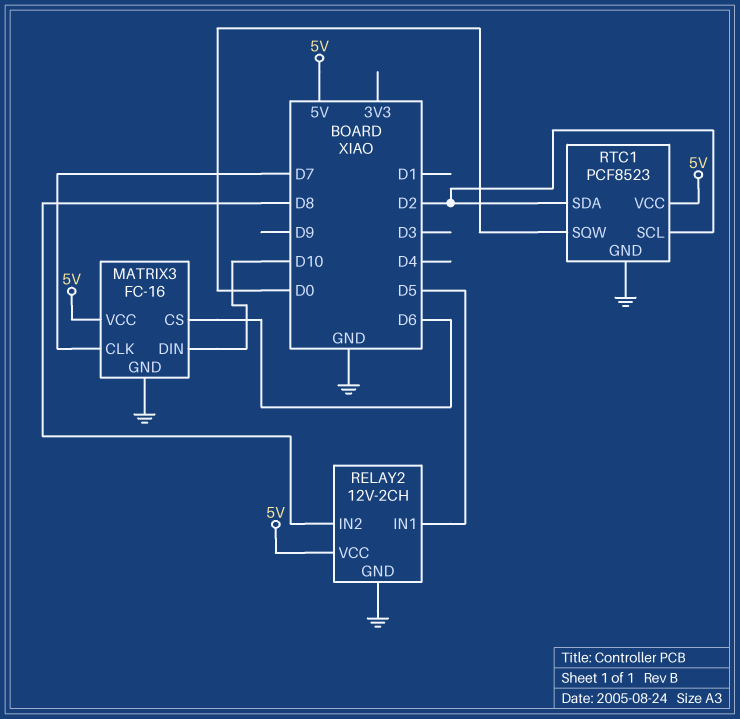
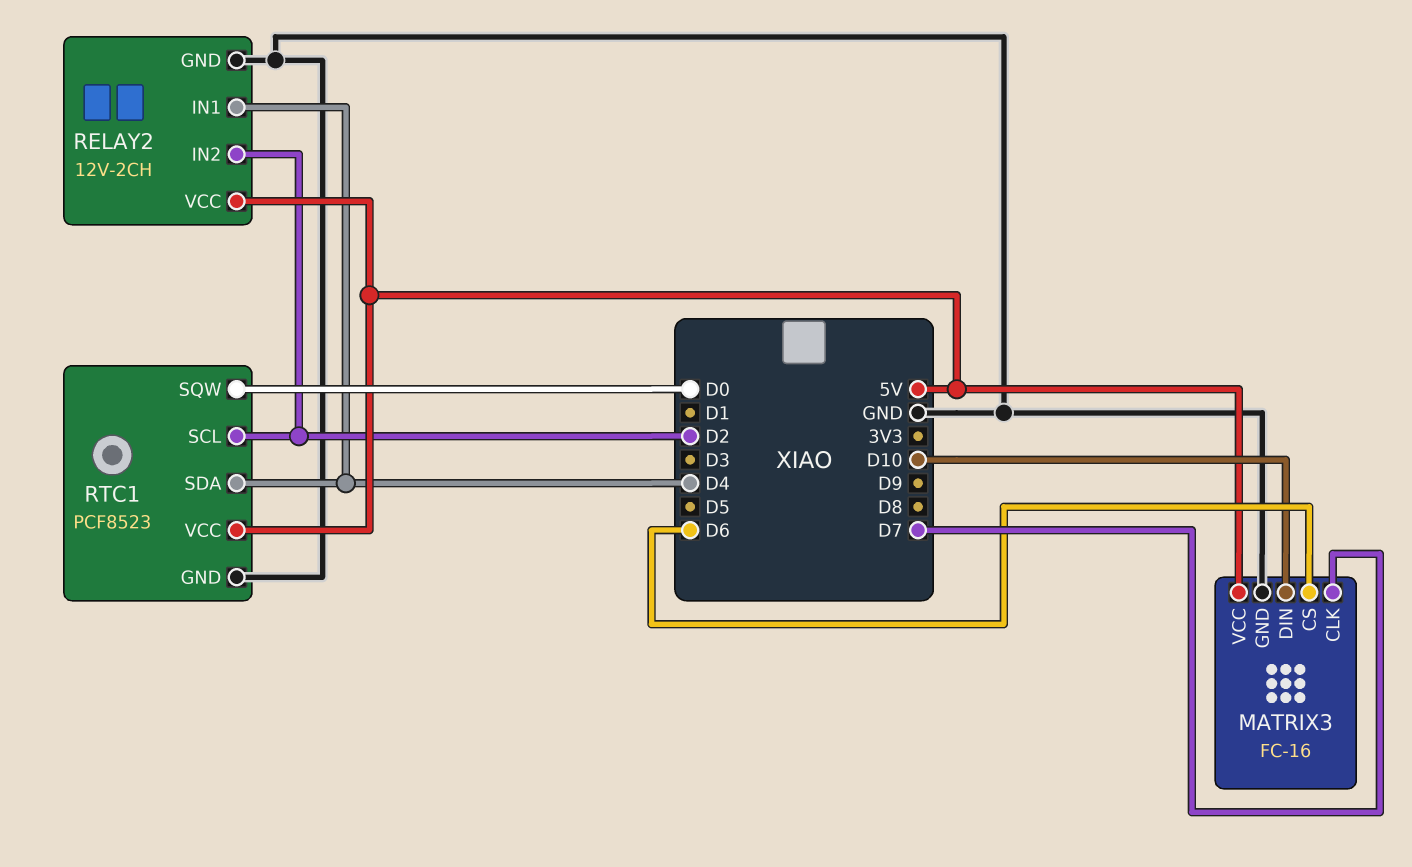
RELAY2 pin IN1: D5 -> D4
RELAY2 pin IN2: D8 -> D2
RTC1 pin SDA: D2 -> D4

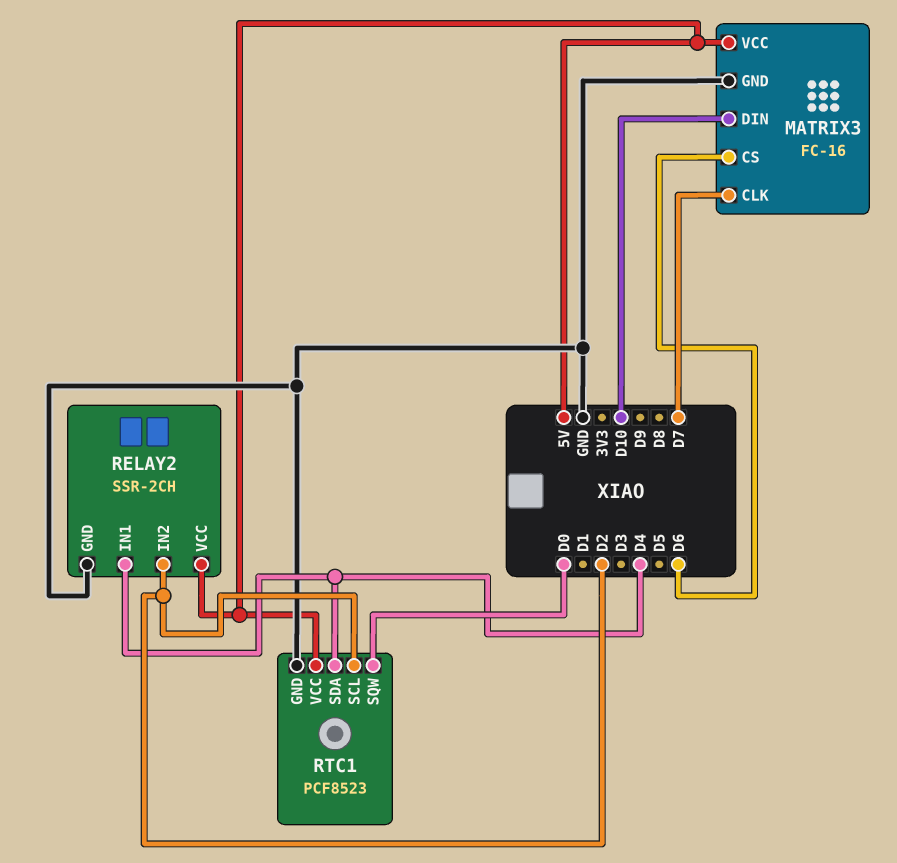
RELAY2: 12V-2CH -> SSR-2CH

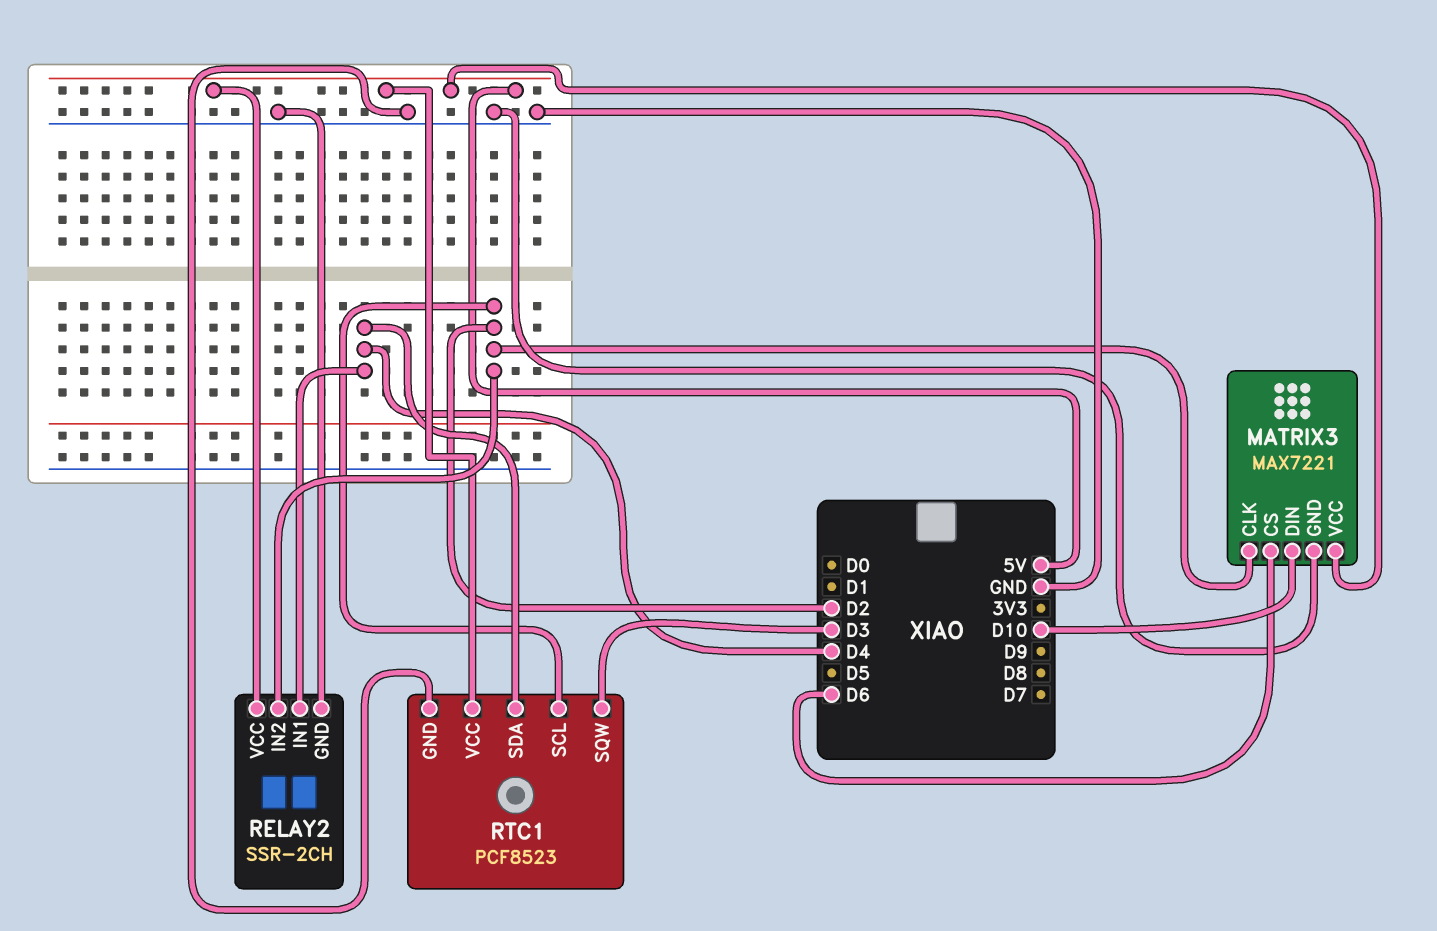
MATRIX3: FC-16 -> MAX7221
MATRIX3 pin CLK: D7 -> D2
RTC1 pin SQW: D0 -> D3

